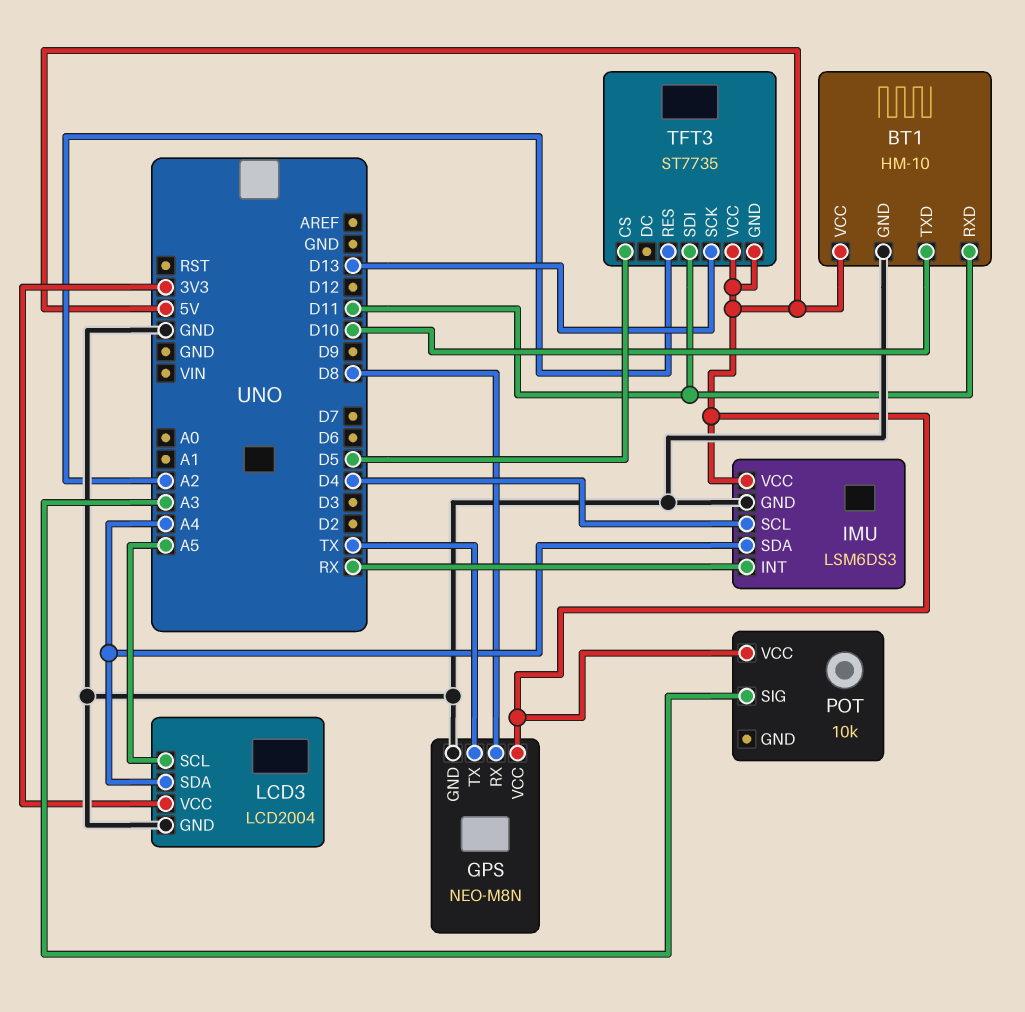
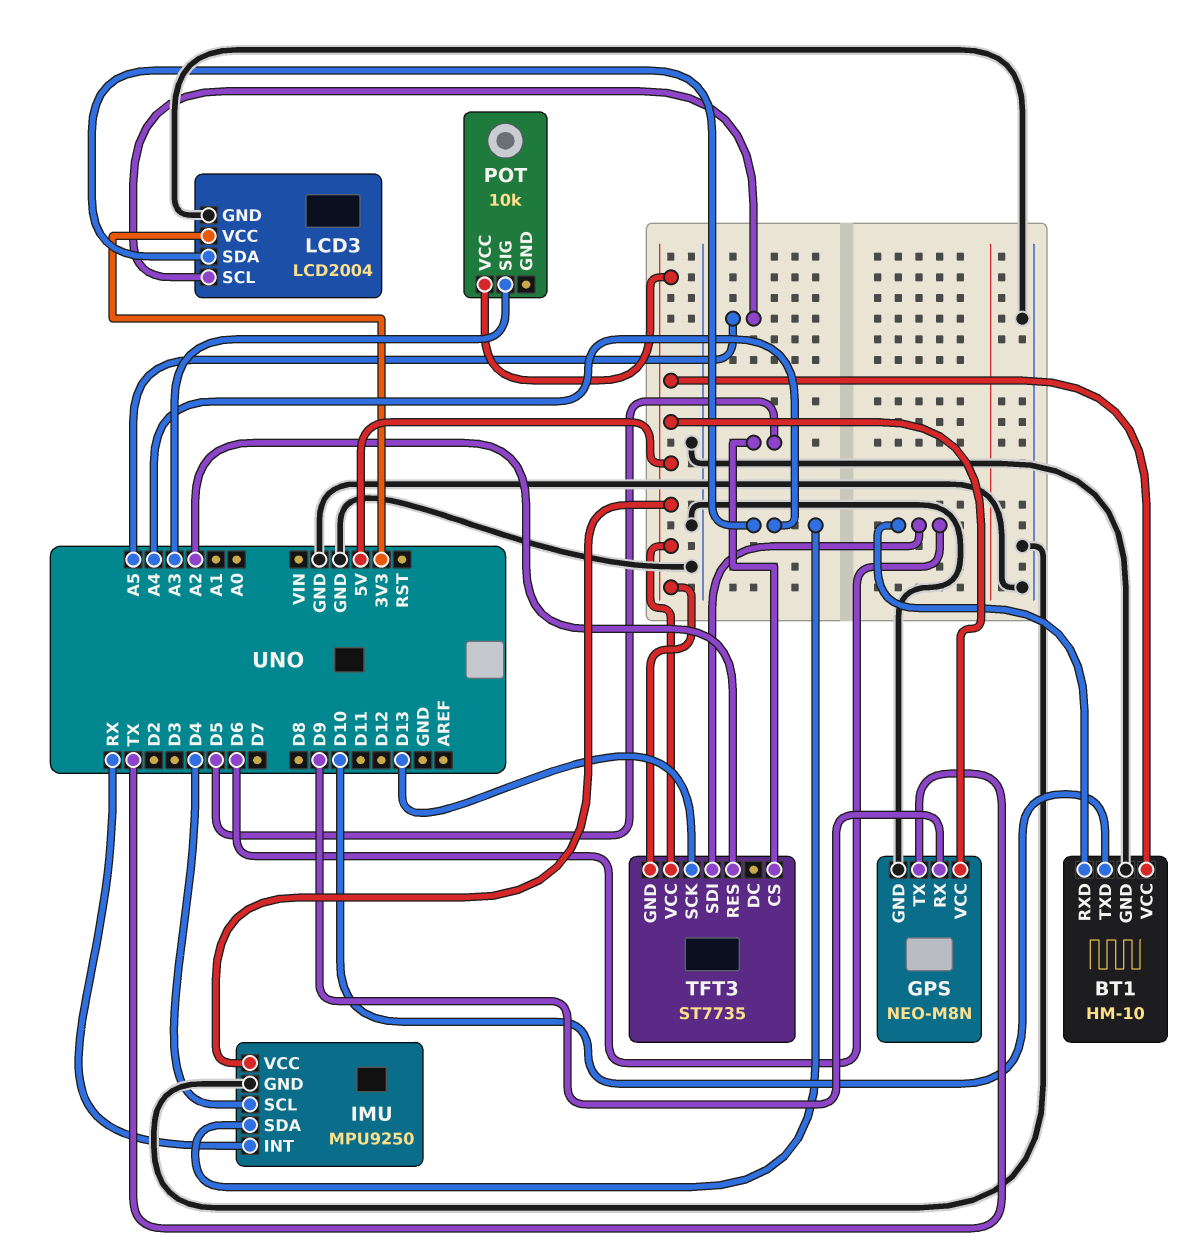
BT1 pin RXD: D11 -> D6
GPS pin RX: D8 -> D9
IMU: LSM6DS3 -> MPU9250
TFT3 pin SDI: D11 -> D6

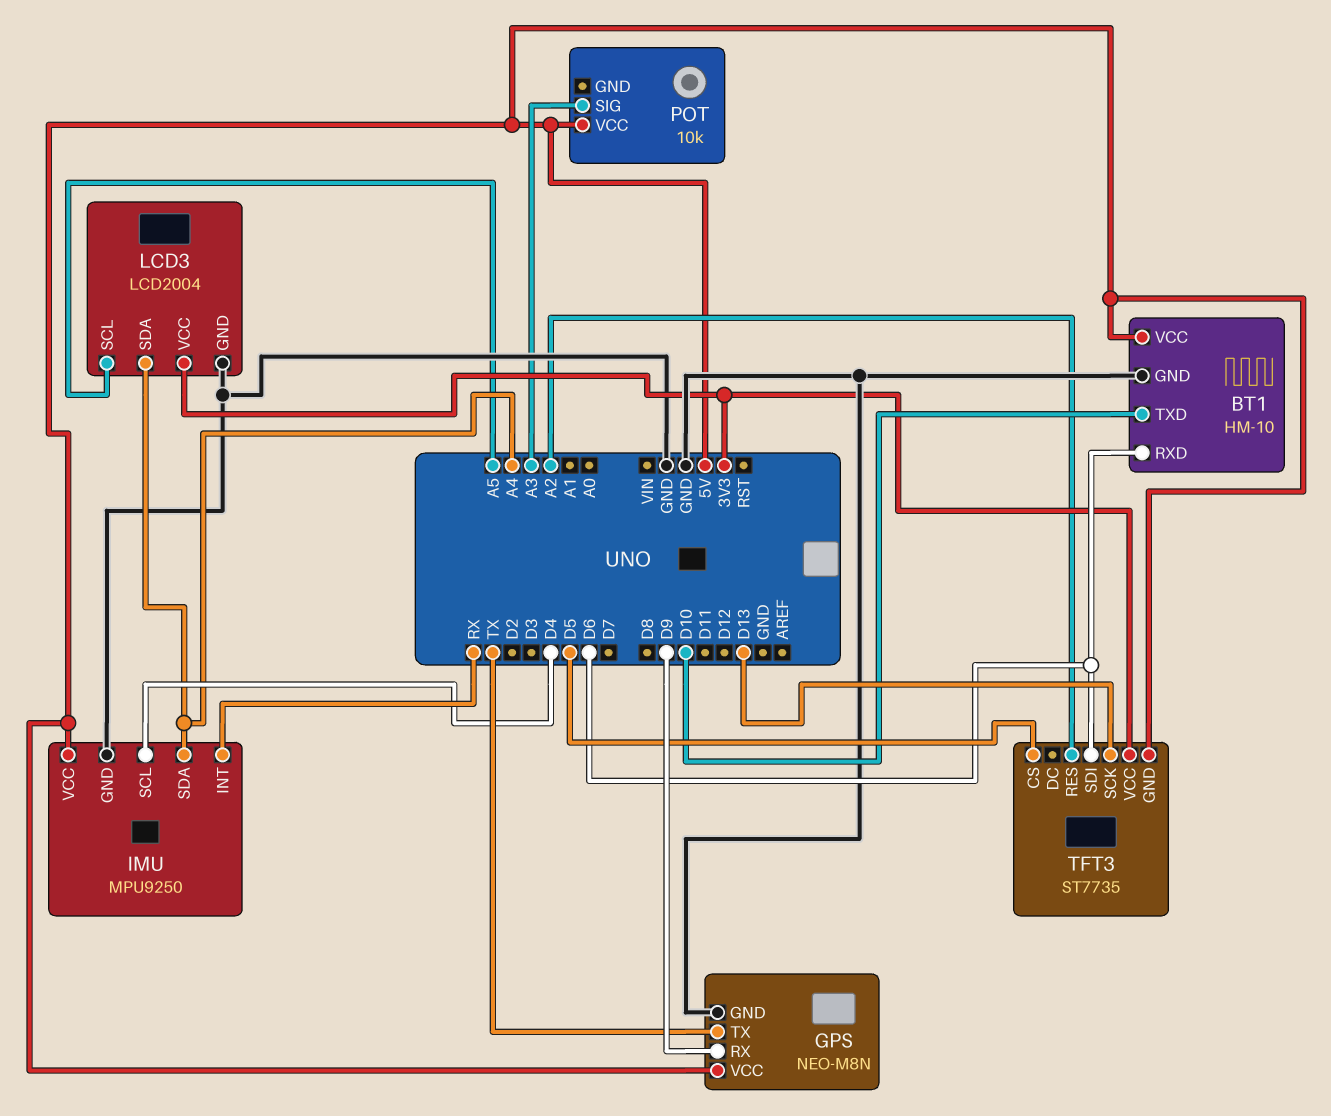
TFT3 pin VCC: 5V -> 3V3

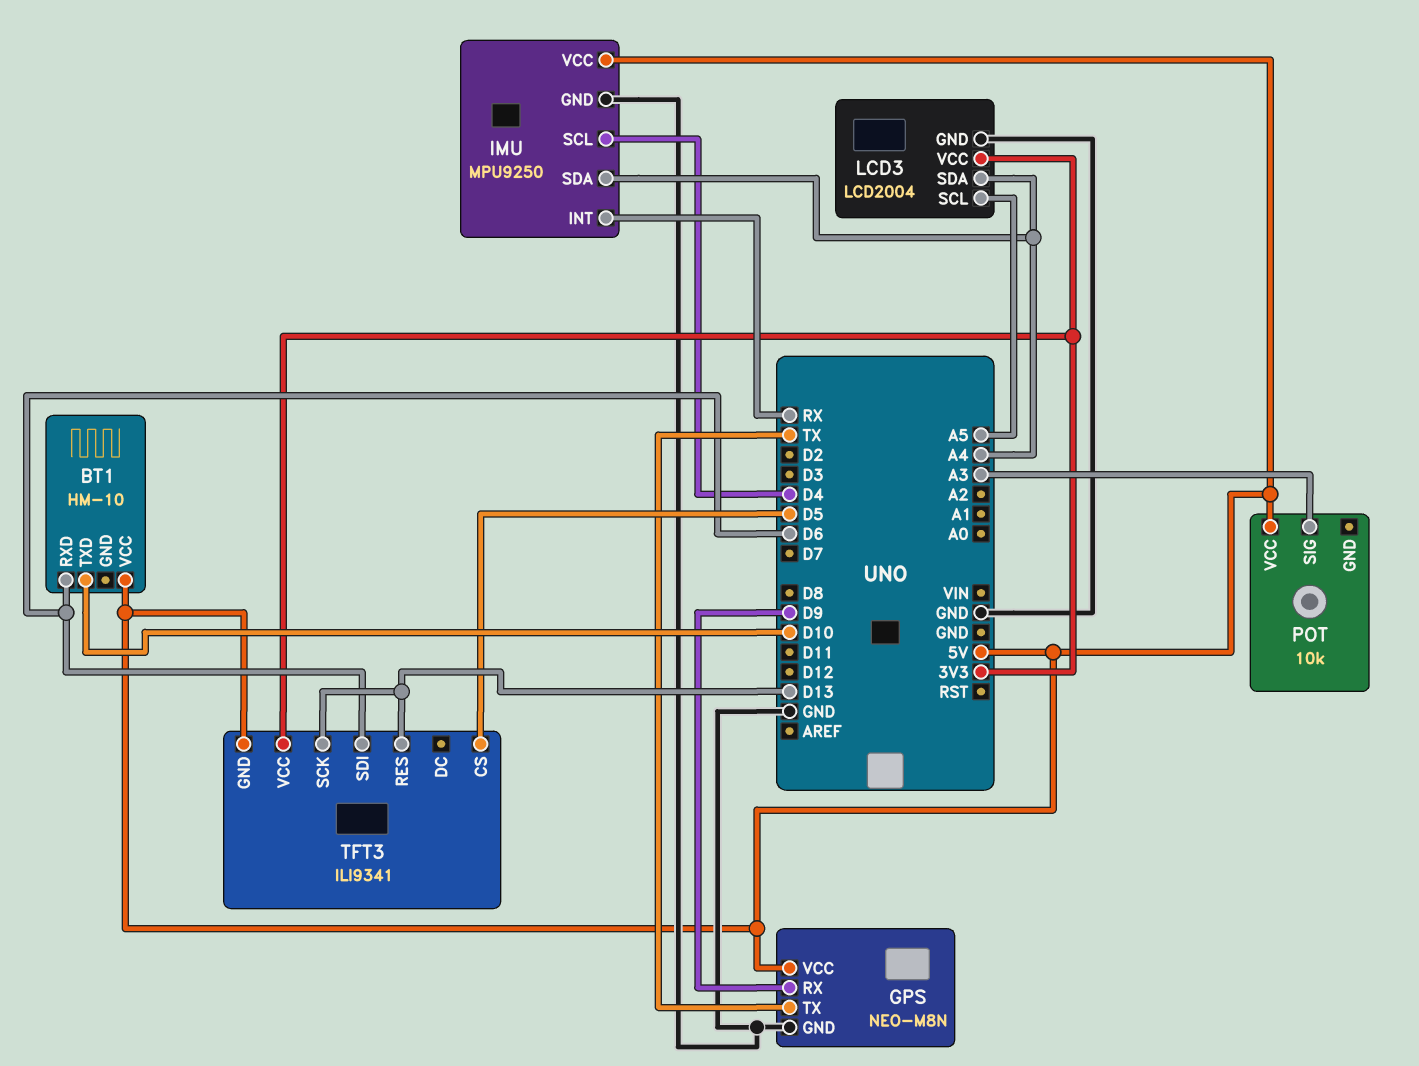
BT1 pin GND: GND -> none
TFT3: ST7735 -> ILI9341
TFT3 pin RES: A2 -> D13

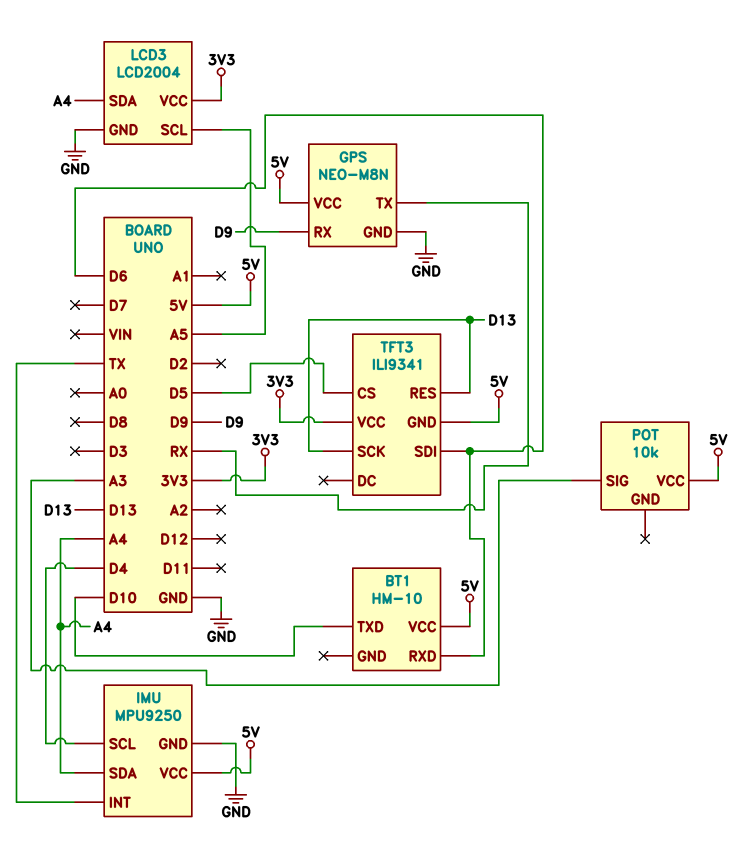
GPS pin TX: TX -> RX
IMU pin INT: RX -> TX

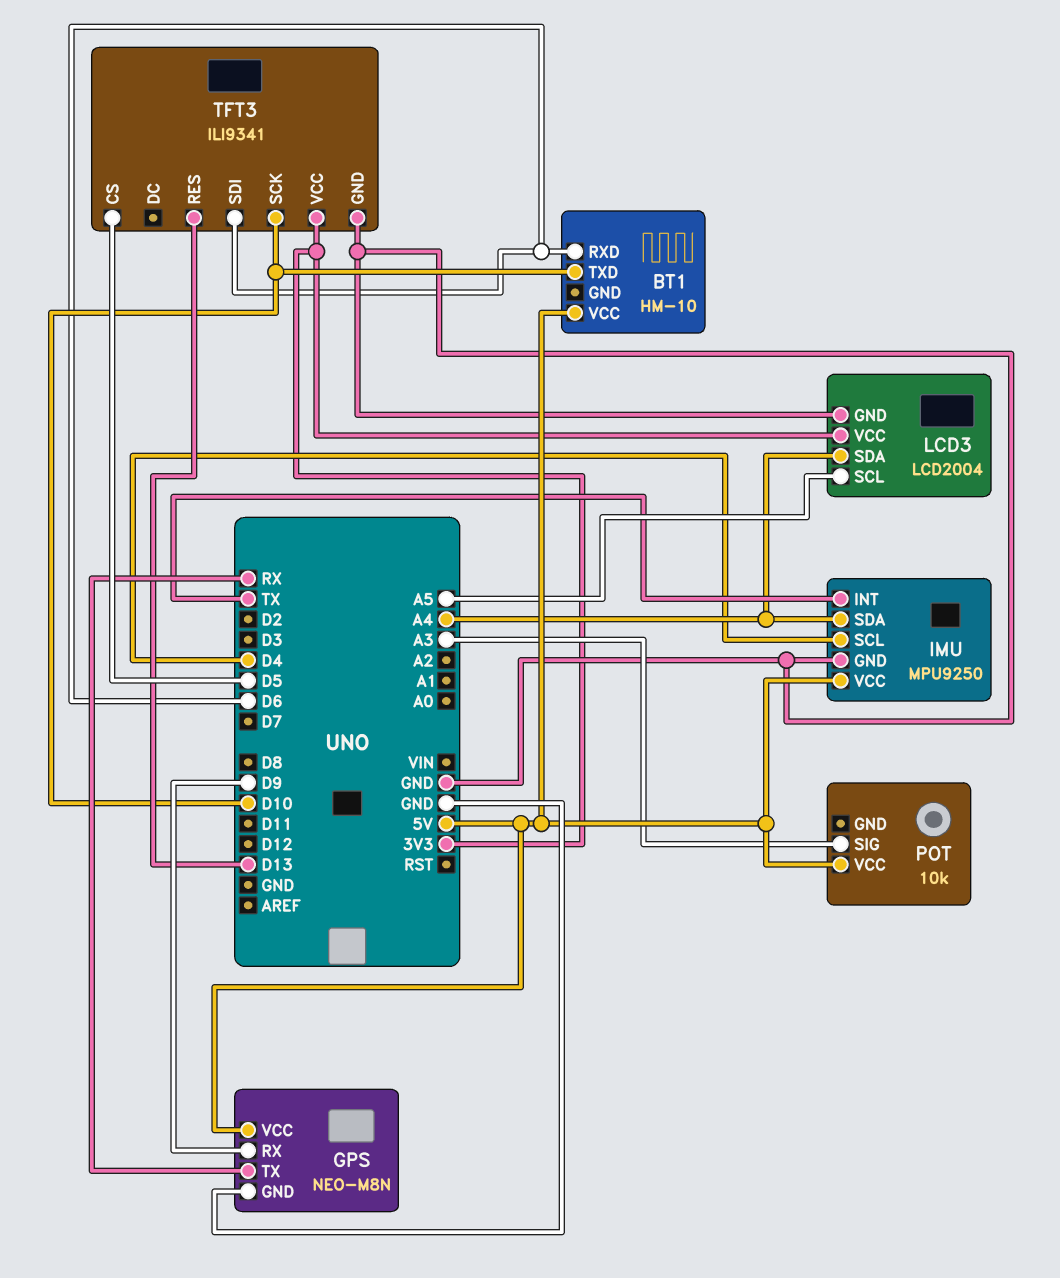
TFT3 pin GND: 5V -> GND
TFT3 pin SCK: D13 -> D10

